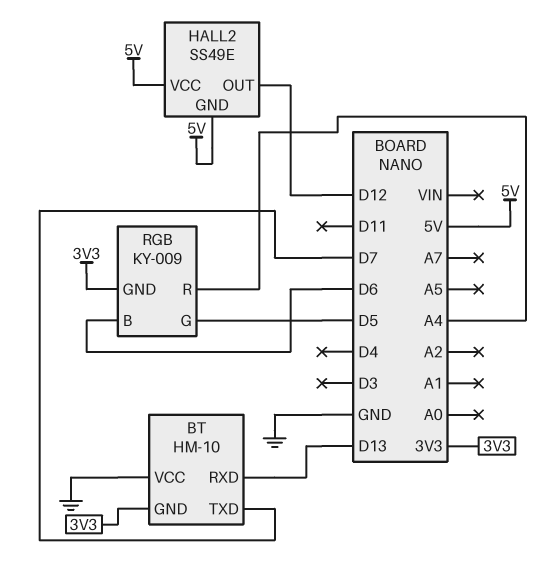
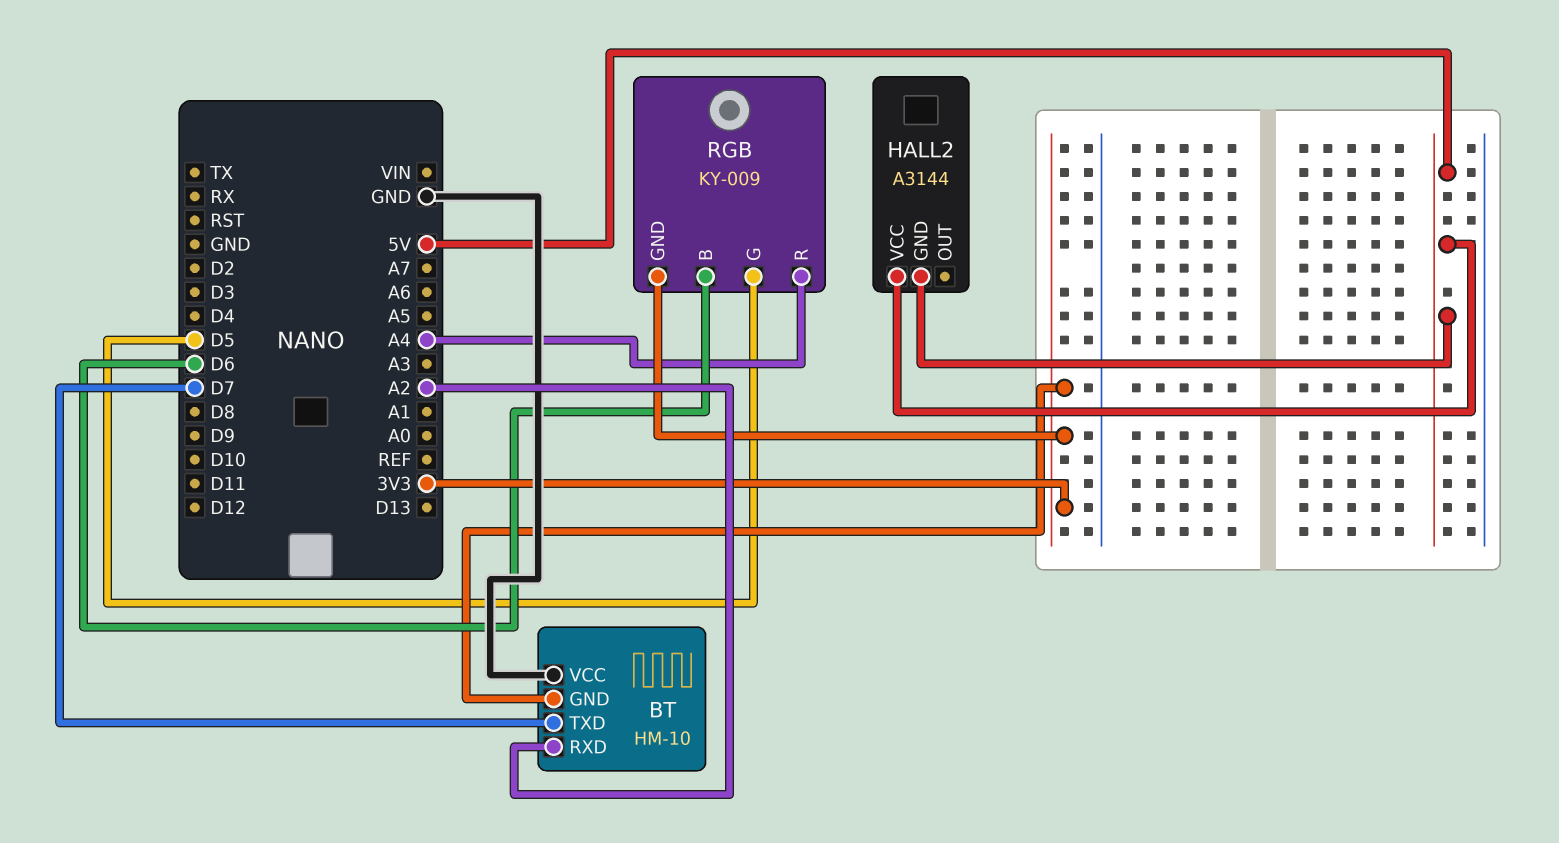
BT pin RXD: D13 -> A2
HALL2: SS49E -> A3144
HALL2 pin OUT: D12 -> none

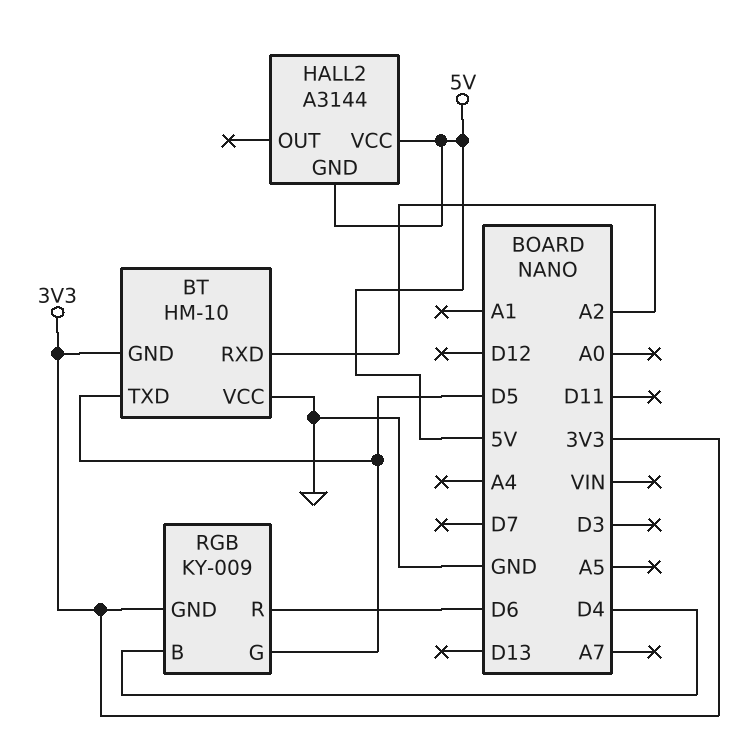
BT pin TXD: D7 -> D5
RGB pin B: D6 -> D4
RGB pin R: A4 -> D6

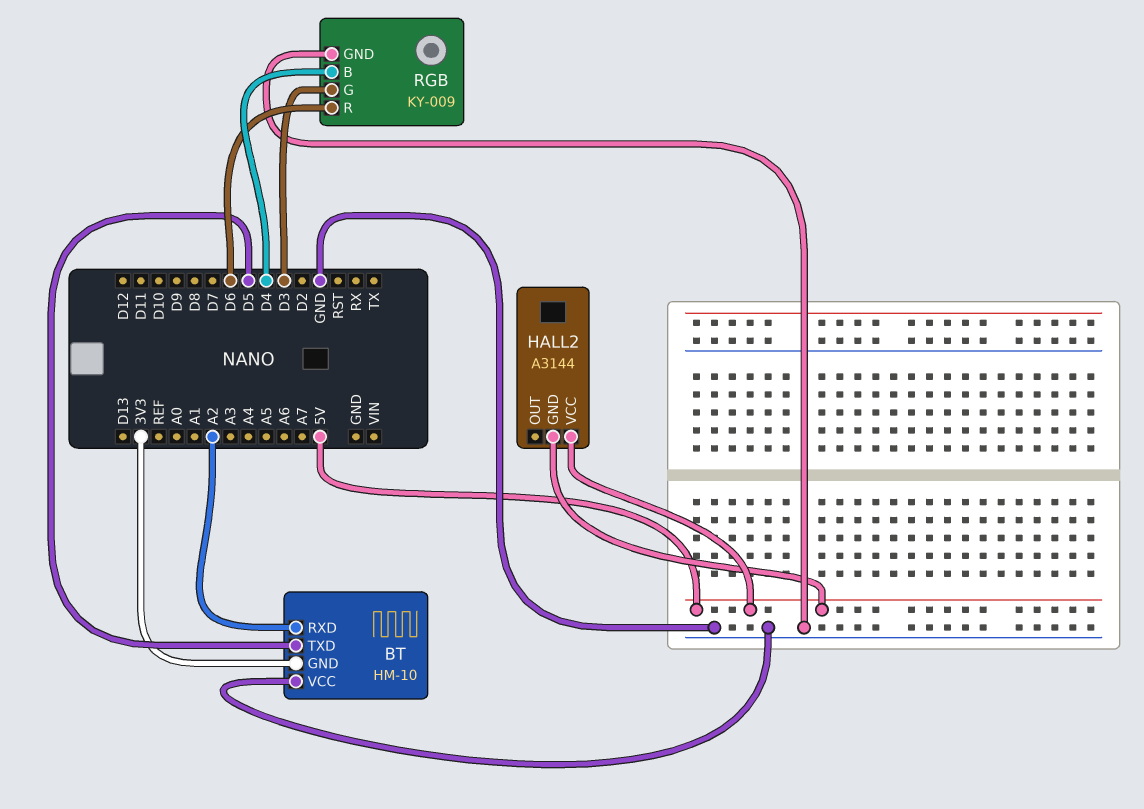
RGB pin G: D5 -> D3
RGB pin GND: 3V3 -> GND

